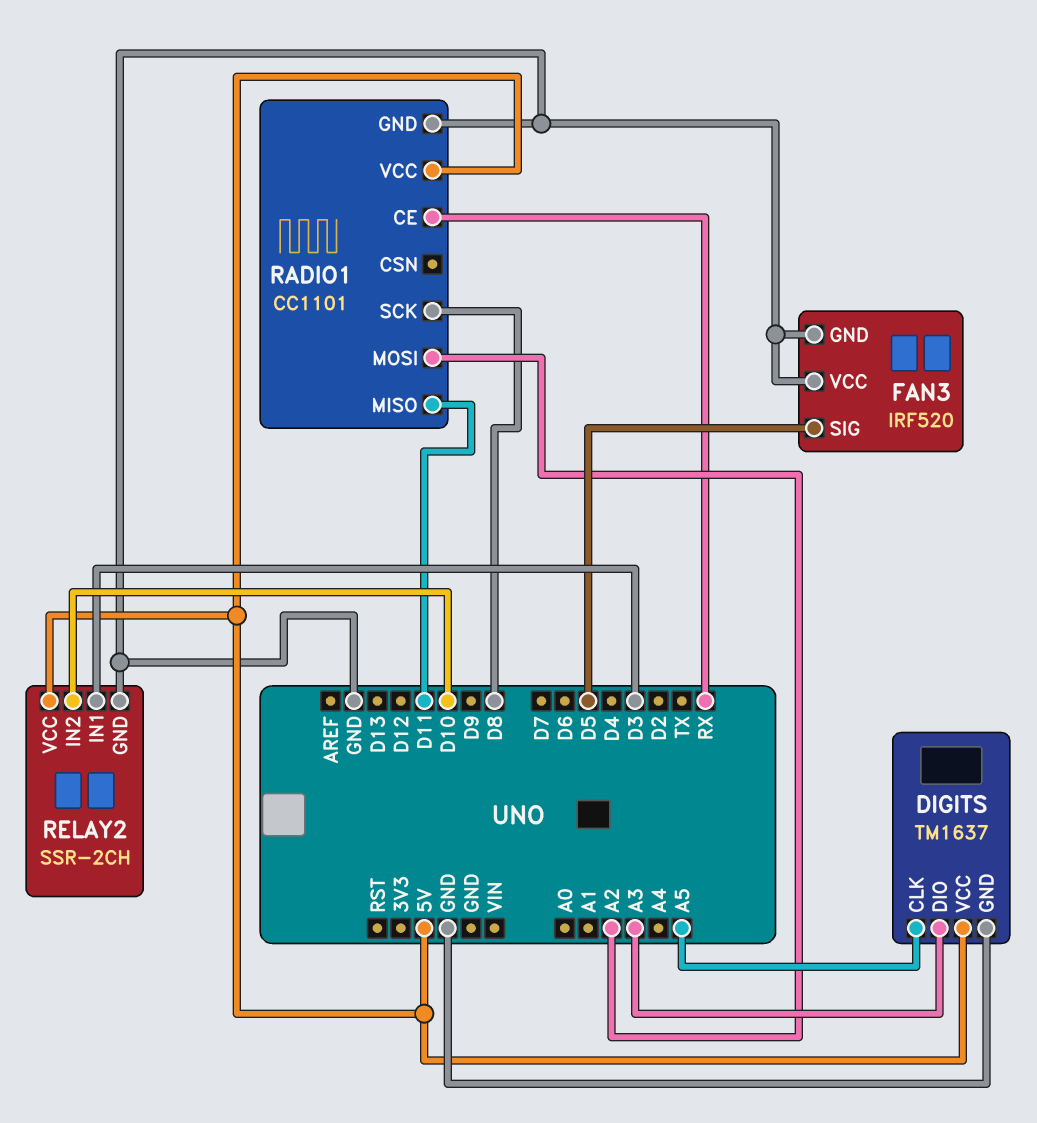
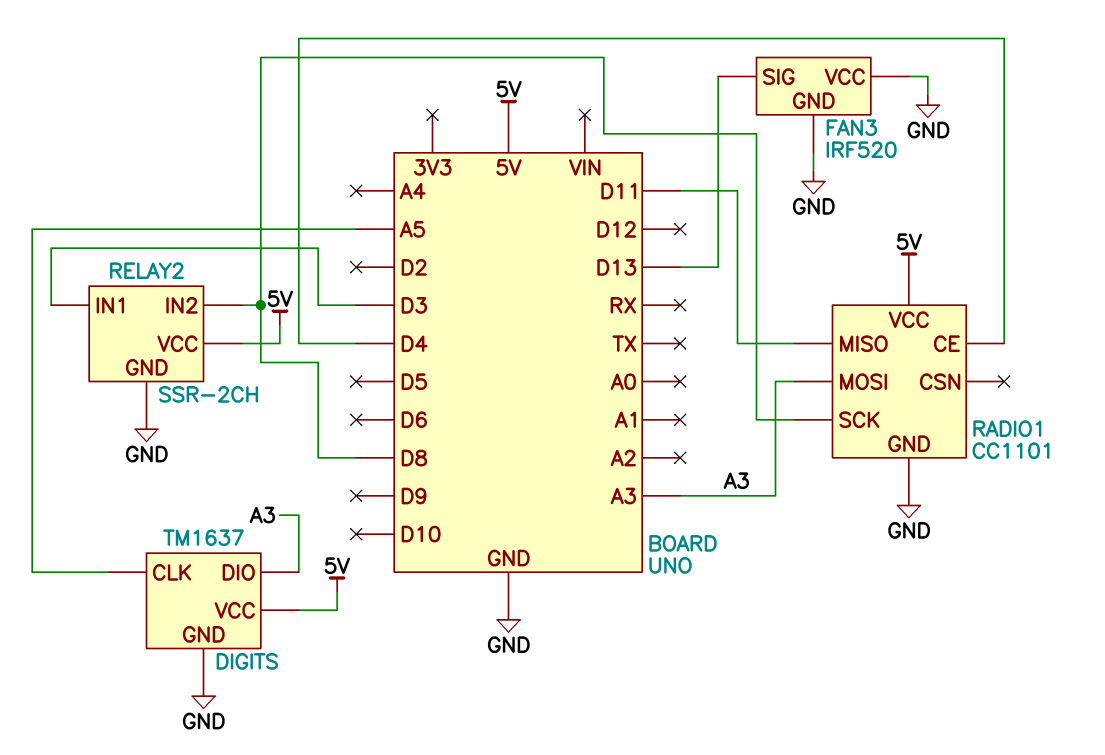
FAN3 pin SIG: D5 -> D13
RADIO1 pin CE: RX -> D4
RADIO1 pin MOSI: A2 -> A3
RELAY2 pin IN2: D10 -> D8

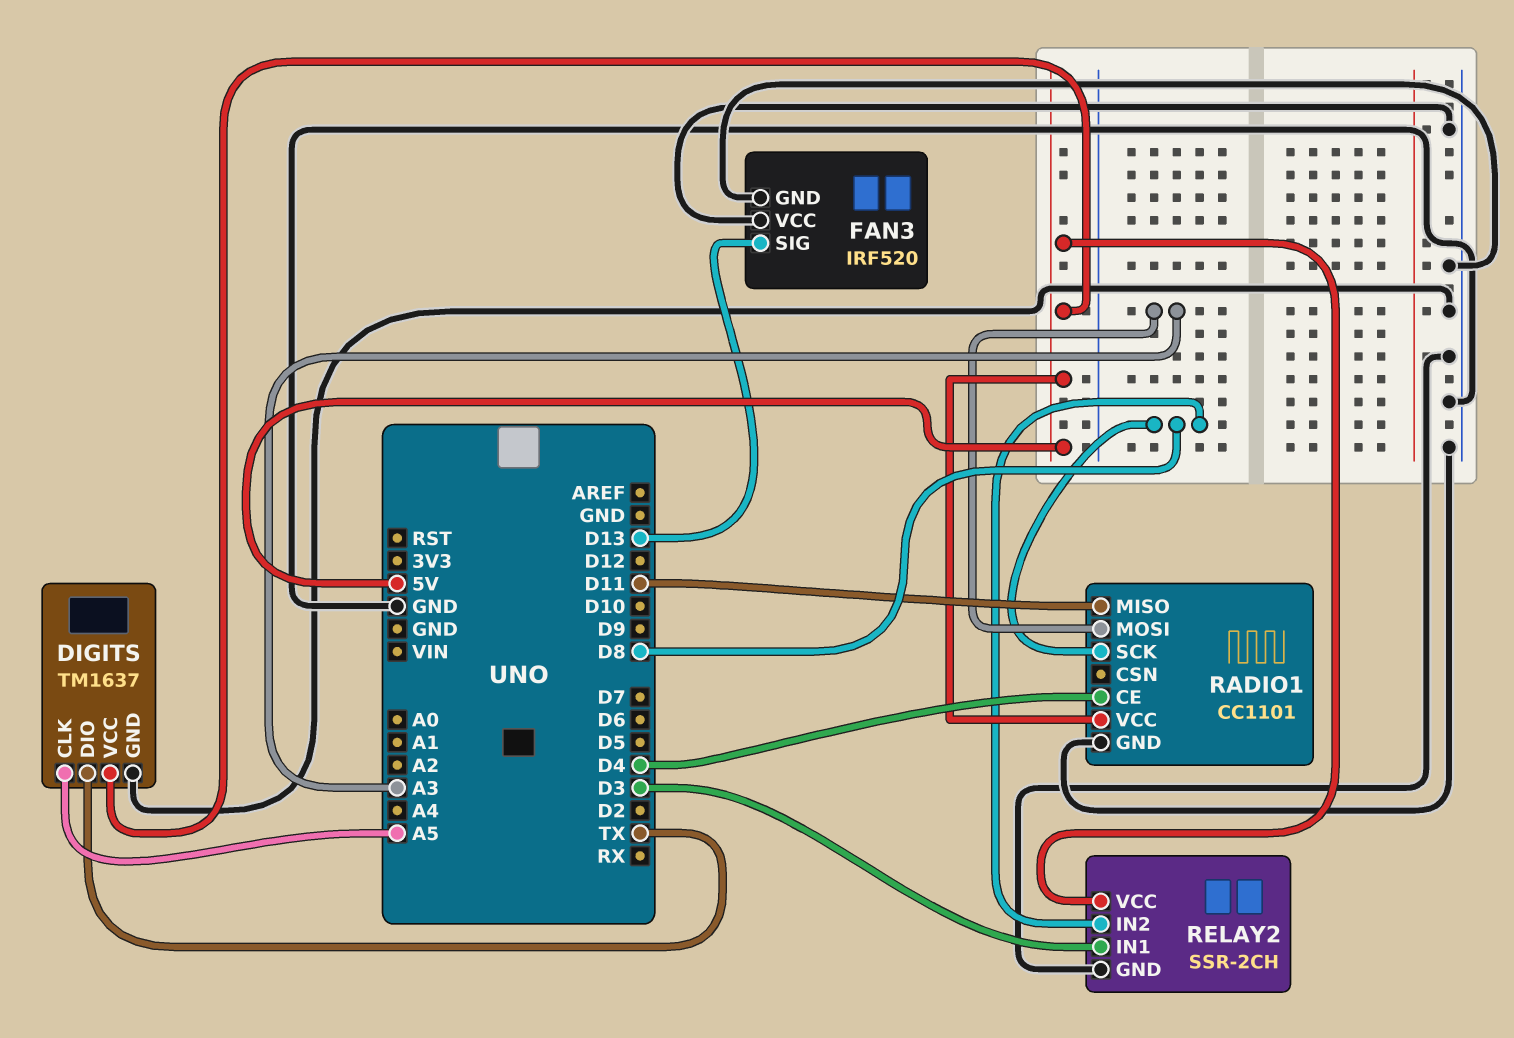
DIGITS pin DIO: A3 -> TX

